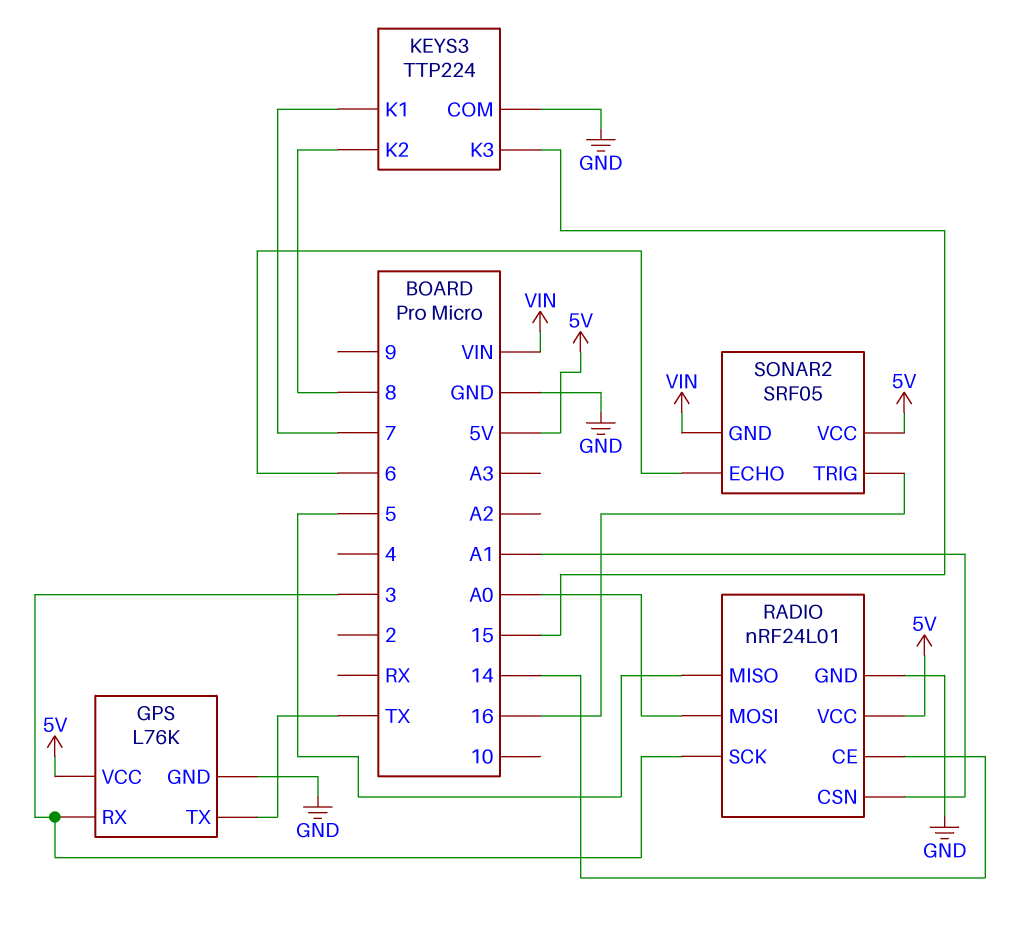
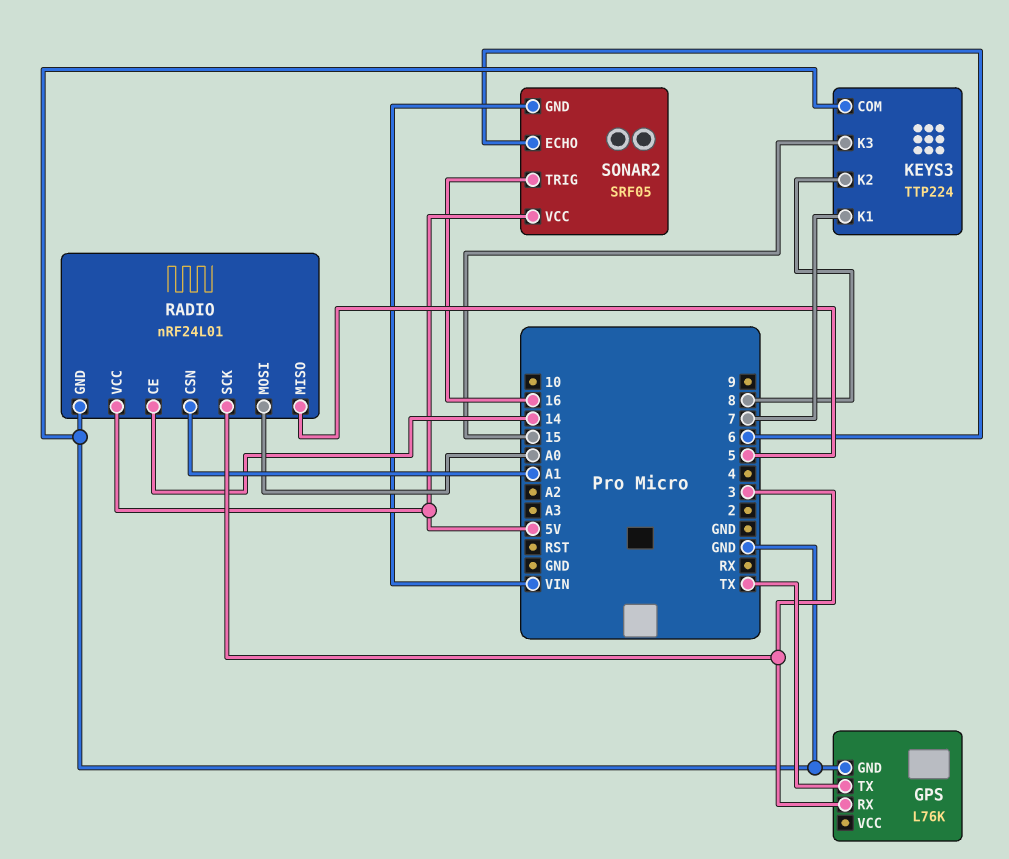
GPS pin VCC: 5V -> none

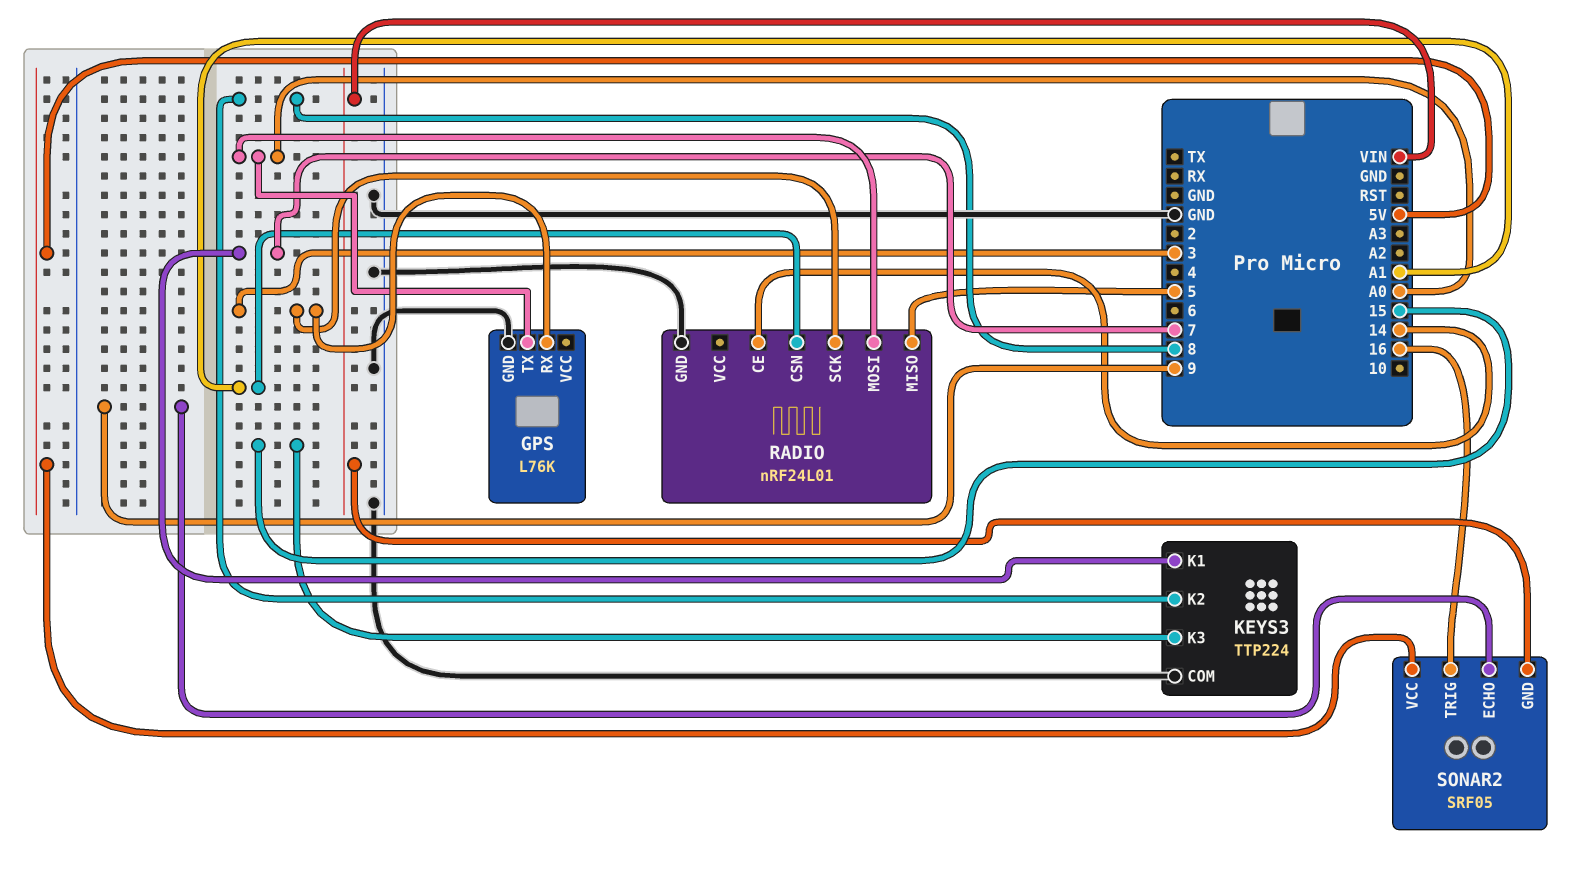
GPS pin TX: TX -> A0
RADIO pin VCC: 5V -> none
SONAR2 pin ECHO: 6 -> 9

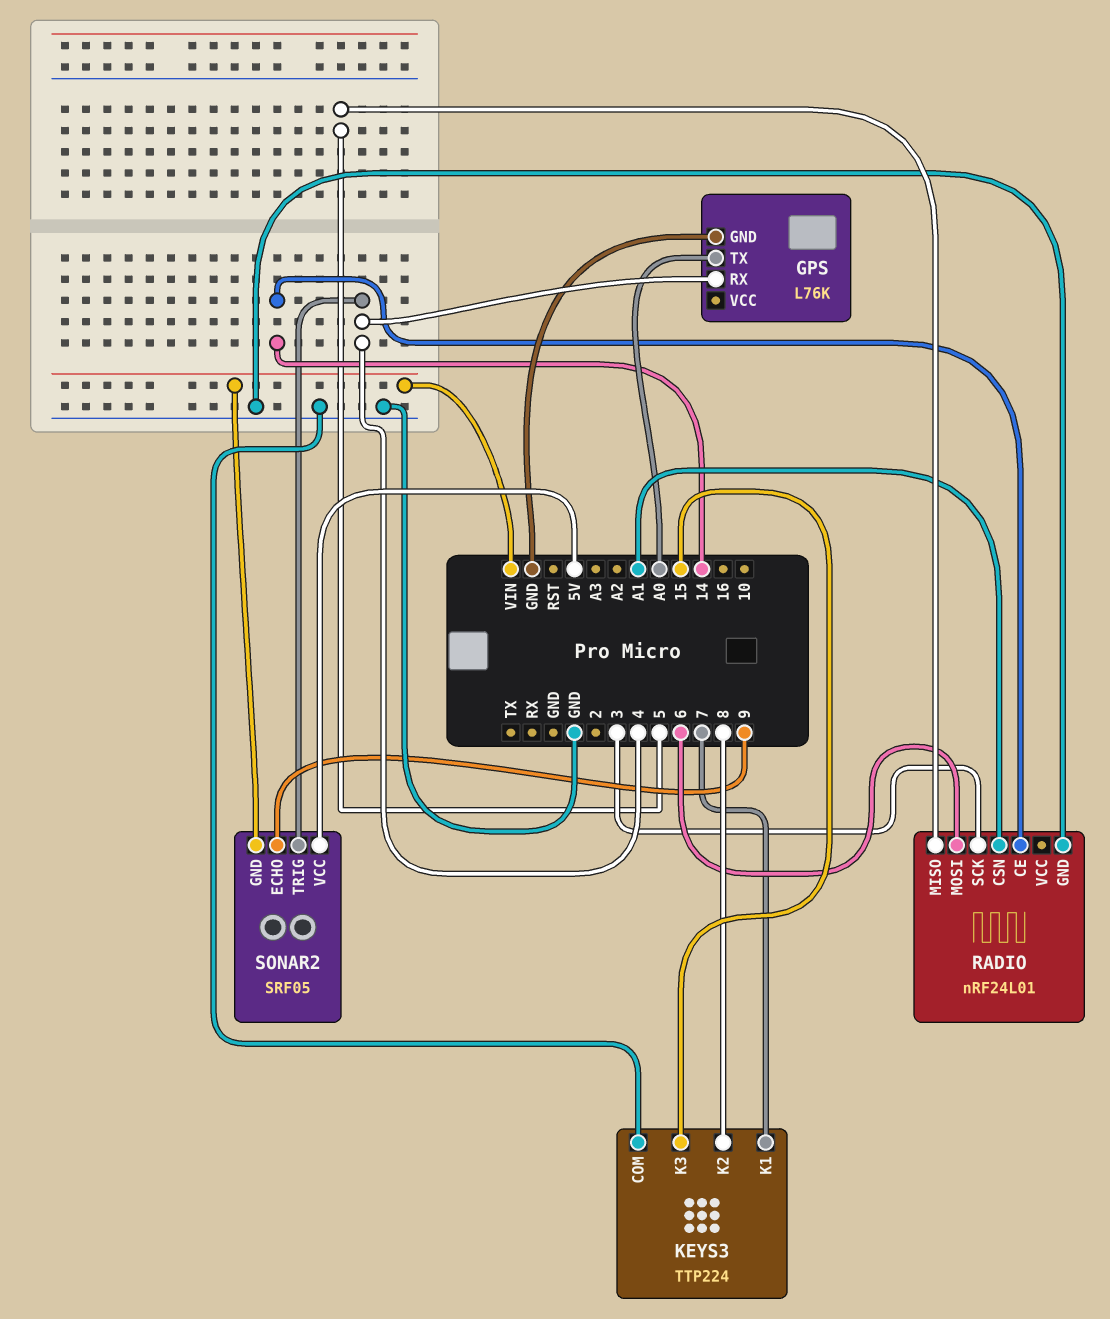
GPS pin RX: 3 -> 4
RADIO pin MOSI: A0 -> 6
SONAR2 pin TRIG: 16 -> 4

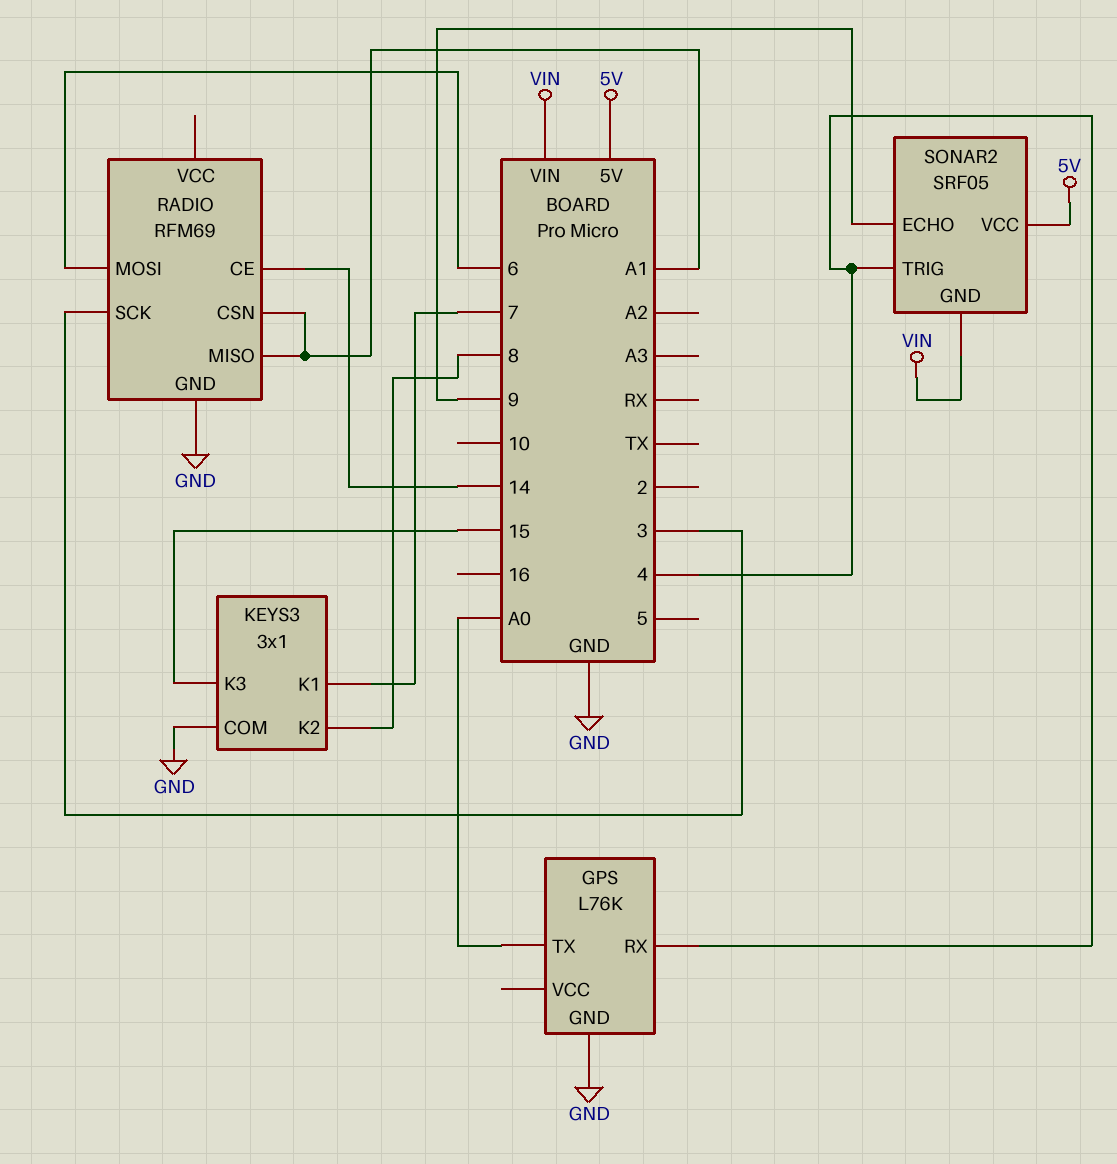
KEYS3: TTP224 -> 3x1
RADIO: nRF24L01 -> RFM69
RADIO pin MISO: 5 -> A1

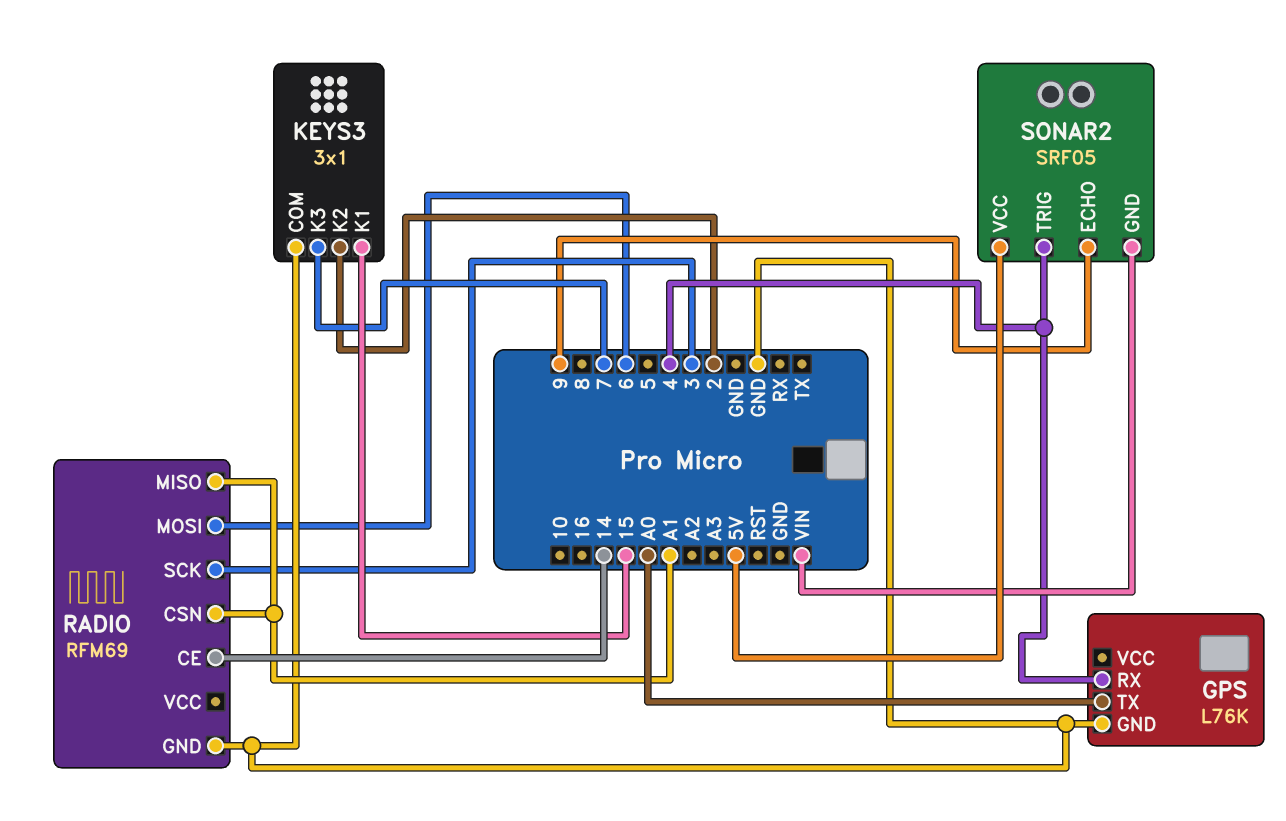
KEYS3 pin K1: 7 -> 15
KEYS3 pin K2: 8 -> 2
KEYS3 pin K3: 15 -> 7

